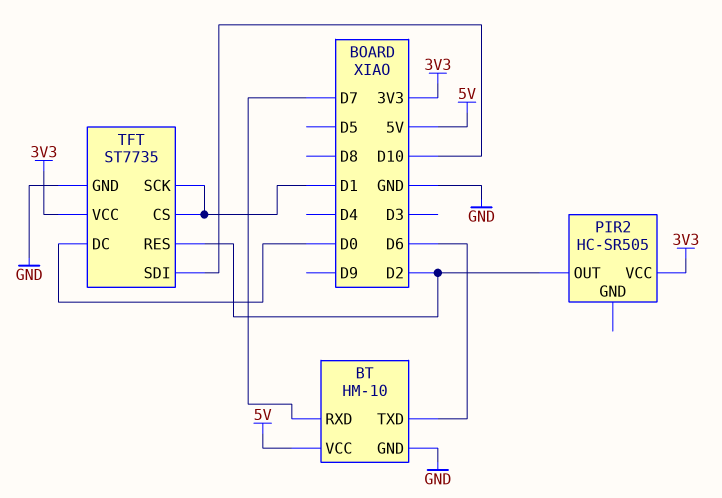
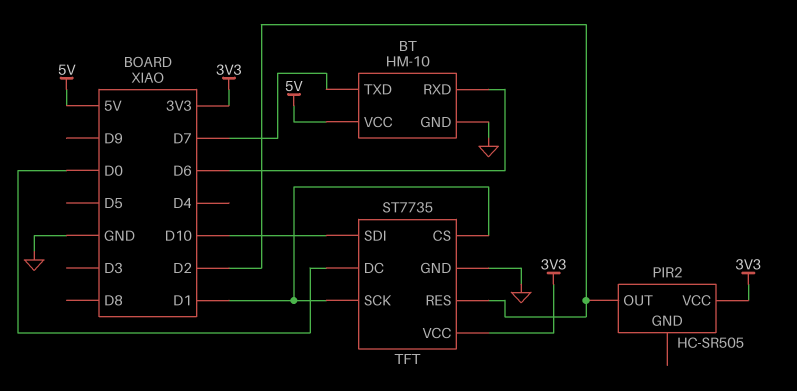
BT pin RXD: D7 -> D6
BT pin TXD: D6 -> D7

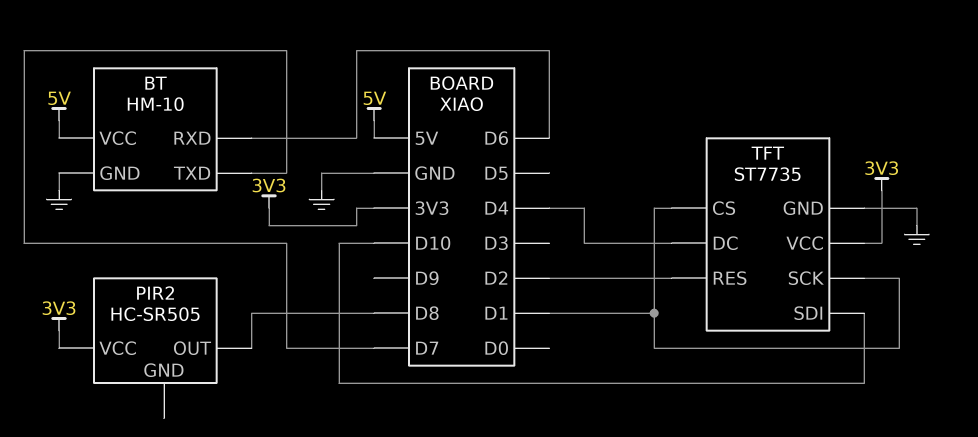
PIR2 pin OUT: D2 -> D8
TFT pin DC: D0 -> D4

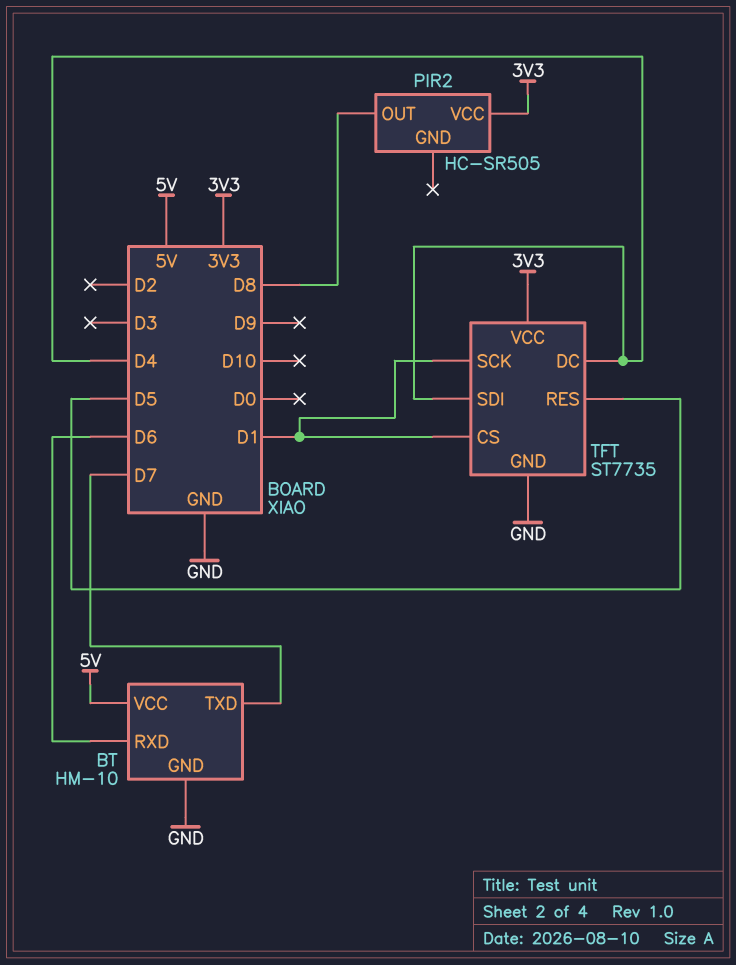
TFT pin RES: D2 -> D5
TFT pin SDI: D10 -> D4

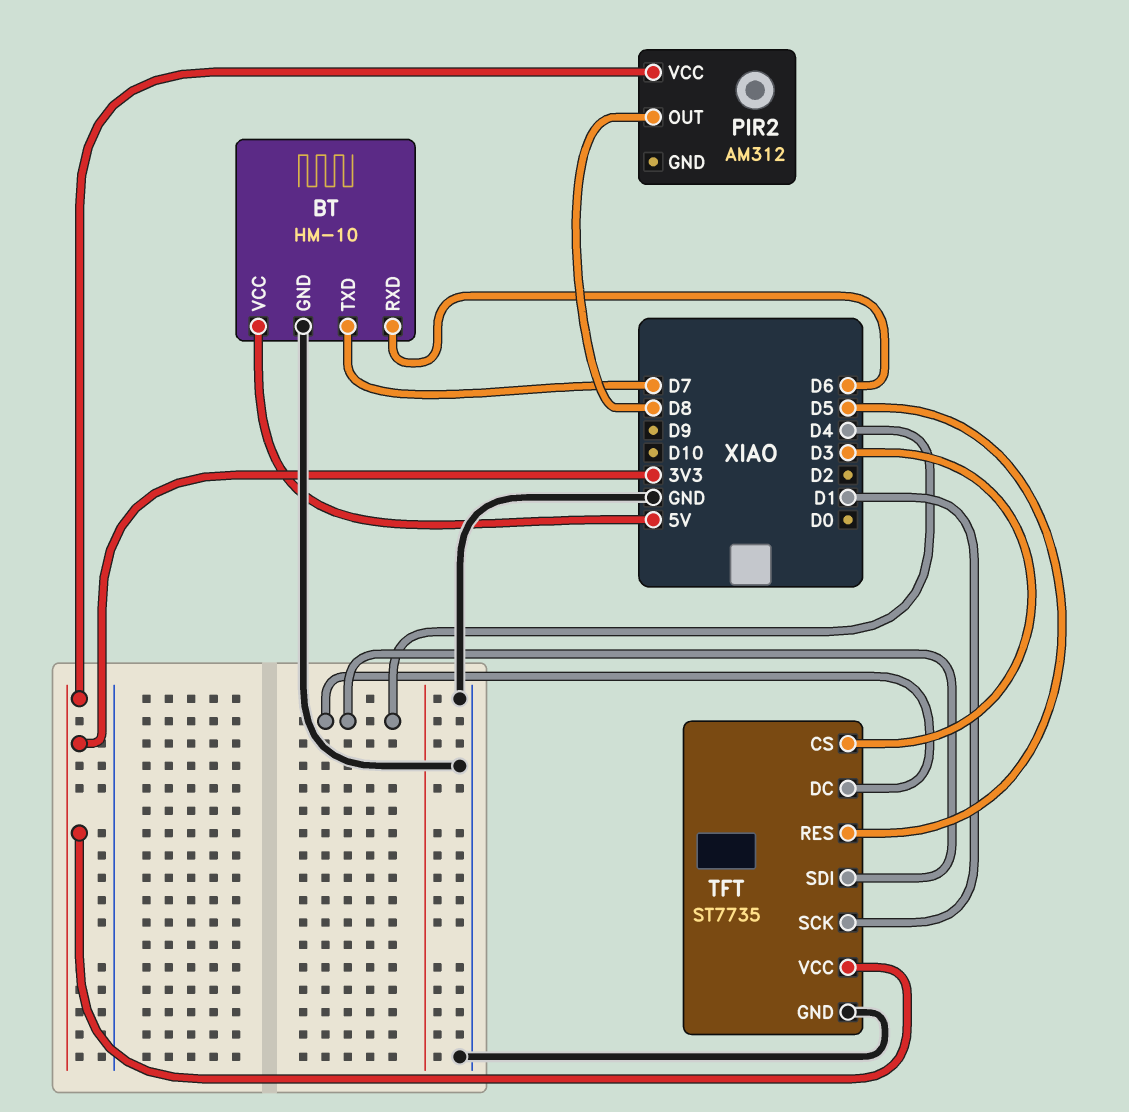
PIR2: HC-SR505 -> AM312
TFT pin CS: D1 -> D3

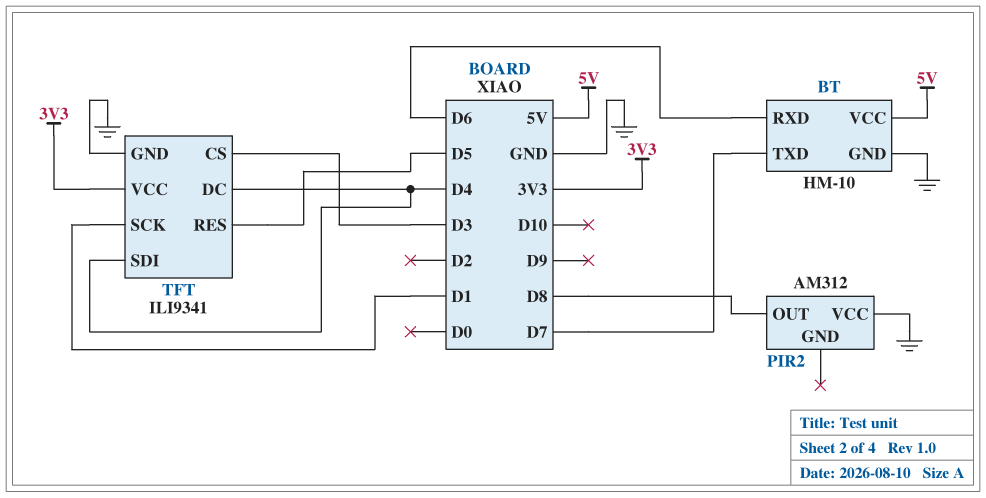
PIR2 pin VCC: 3V3 -> GND
TFT: ST7735 -> ILI9341

